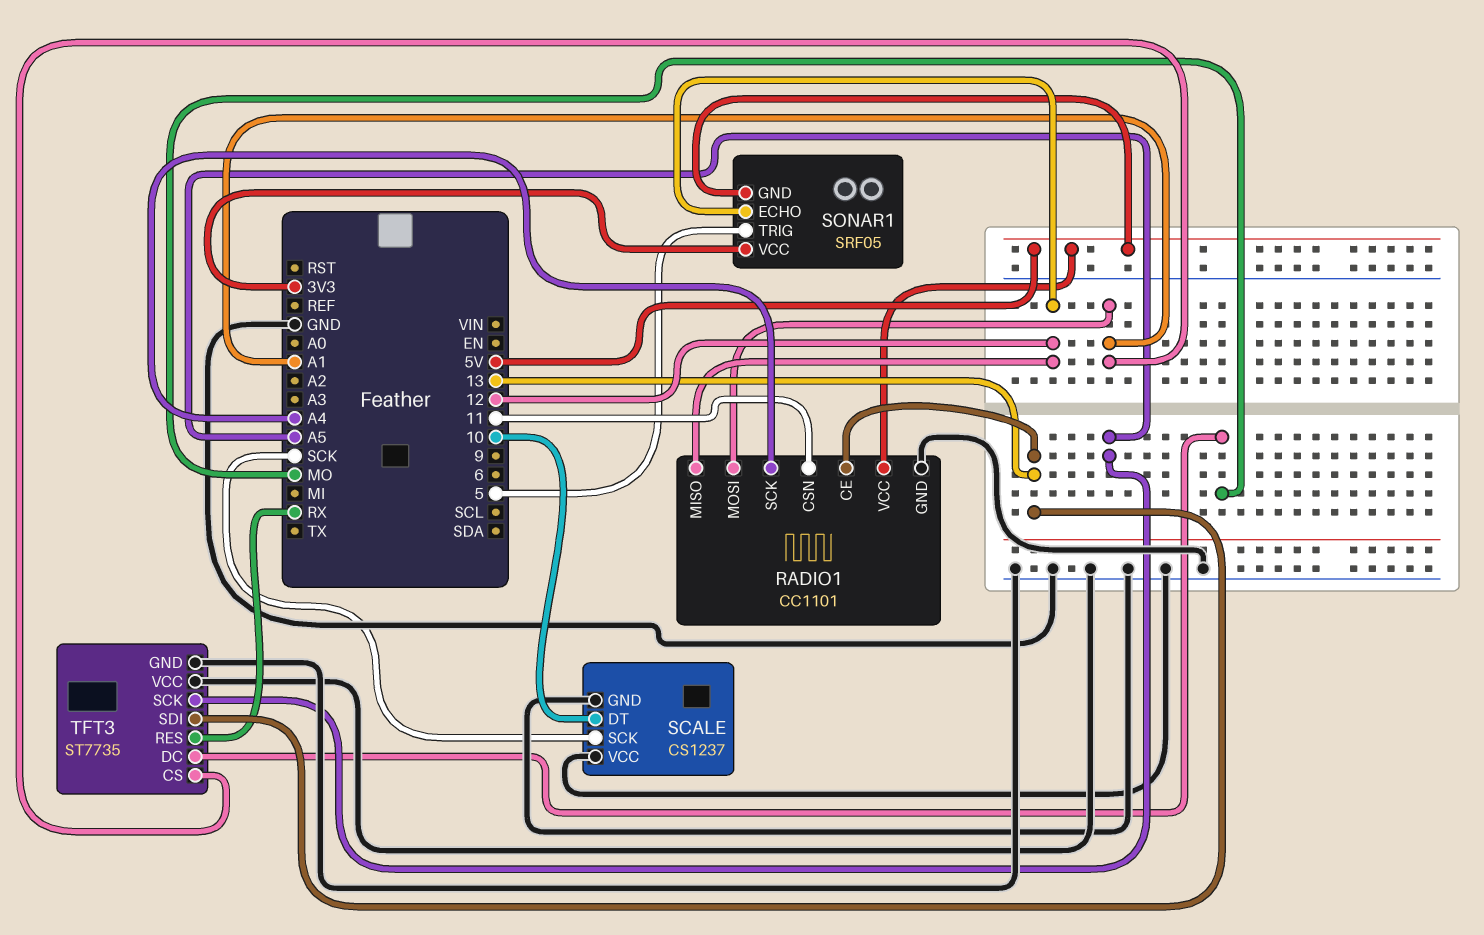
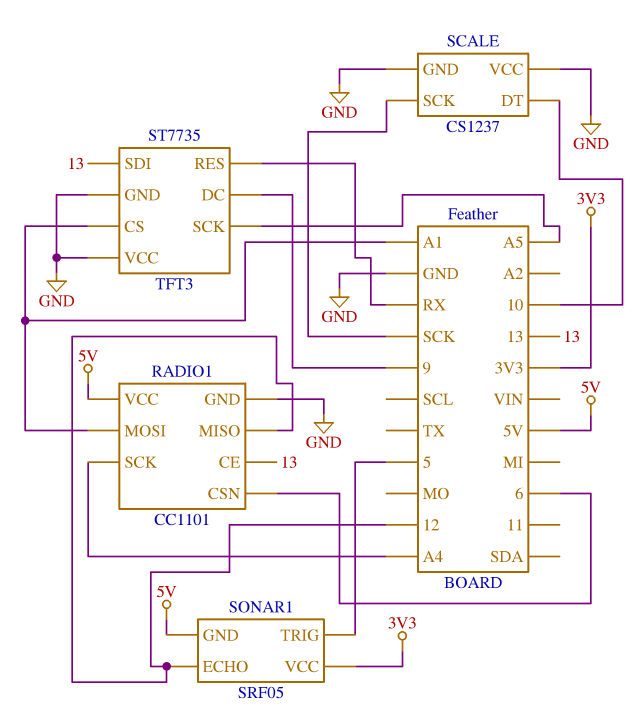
RADIO1 pin CSN: 11 -> 6
TFT3 pin DC: MO -> 9

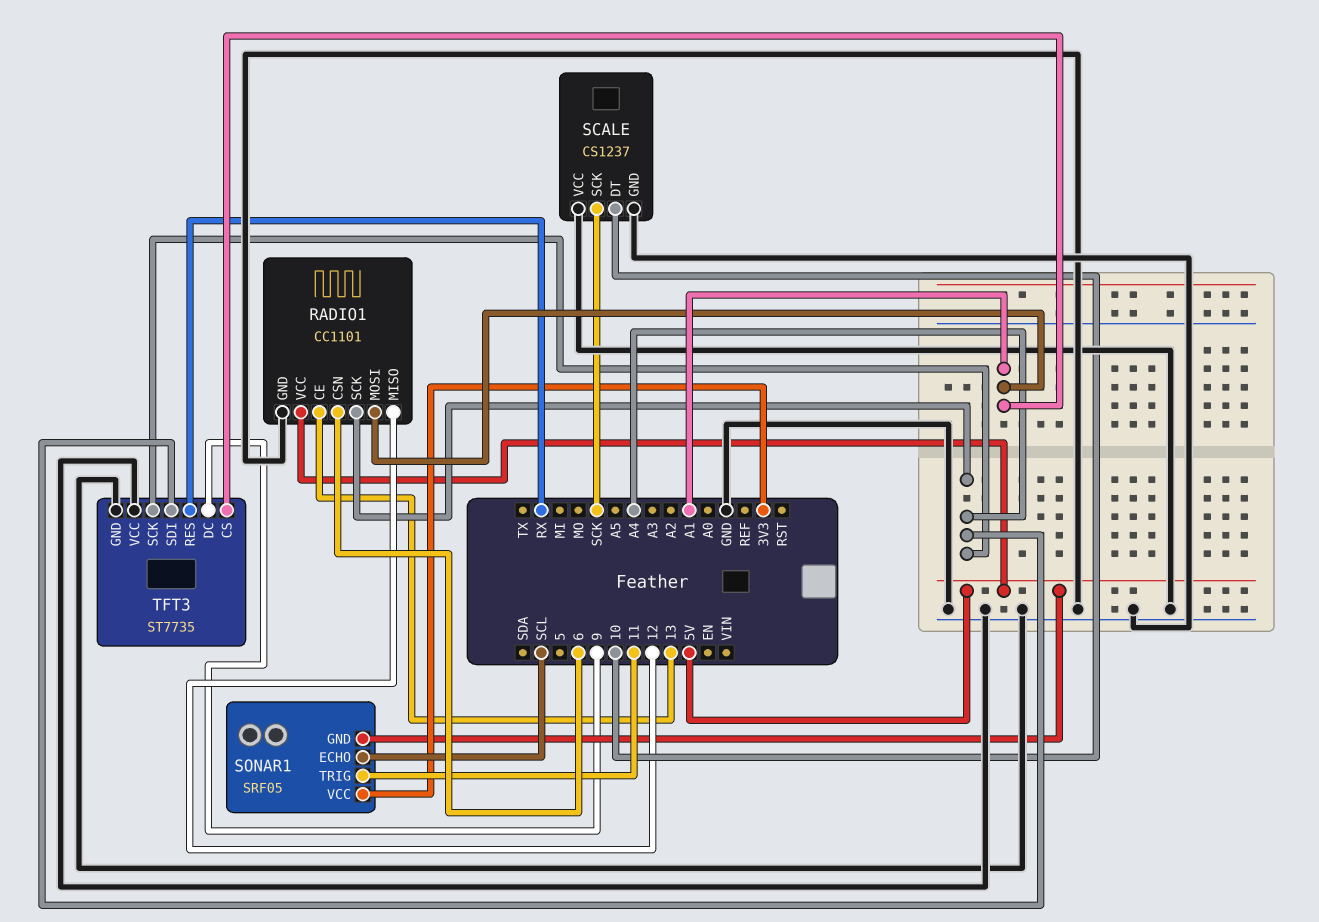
SONAR1 pin ECHO: 12 -> SCL
SONAR1 pin TRIG: 5 -> 11
TFT3 pin SCK: A5 -> A4
TFT3 pin SDI: 13 -> A4

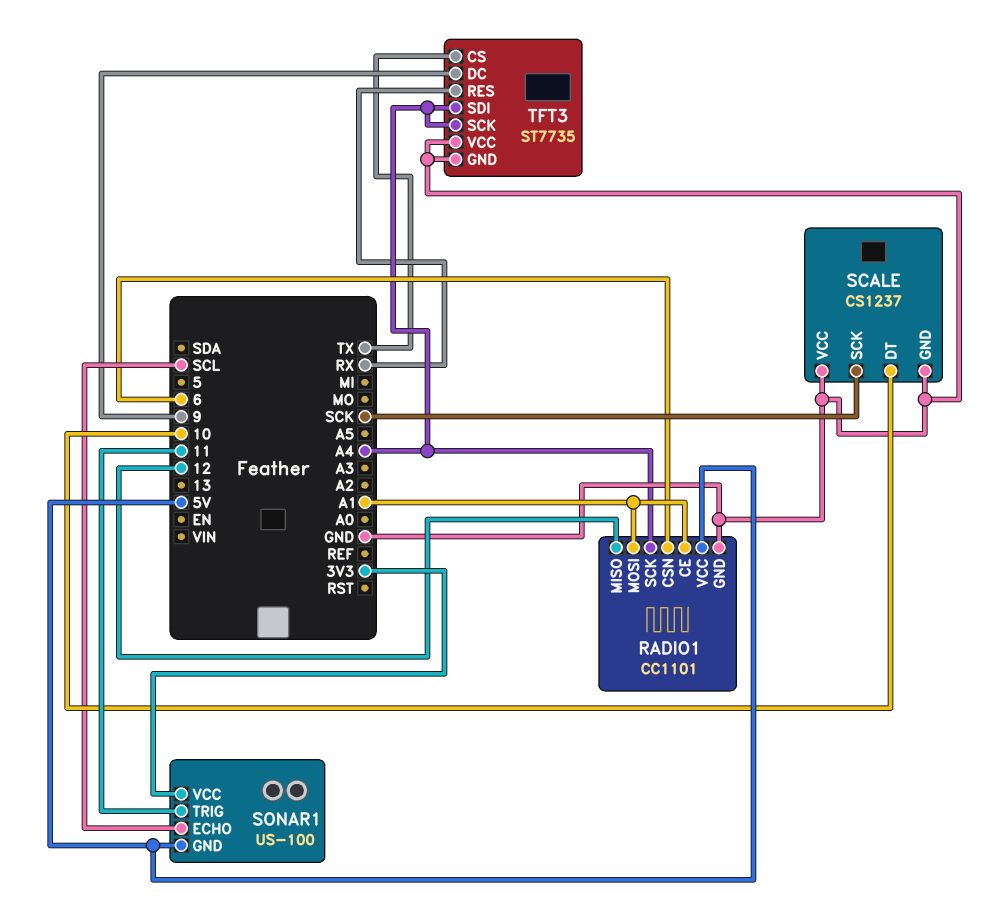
RADIO1 pin CE: 13 -> A1
SONAR1: SRF05 -> US-100
TFT3 pin CS: A1 -> TX

